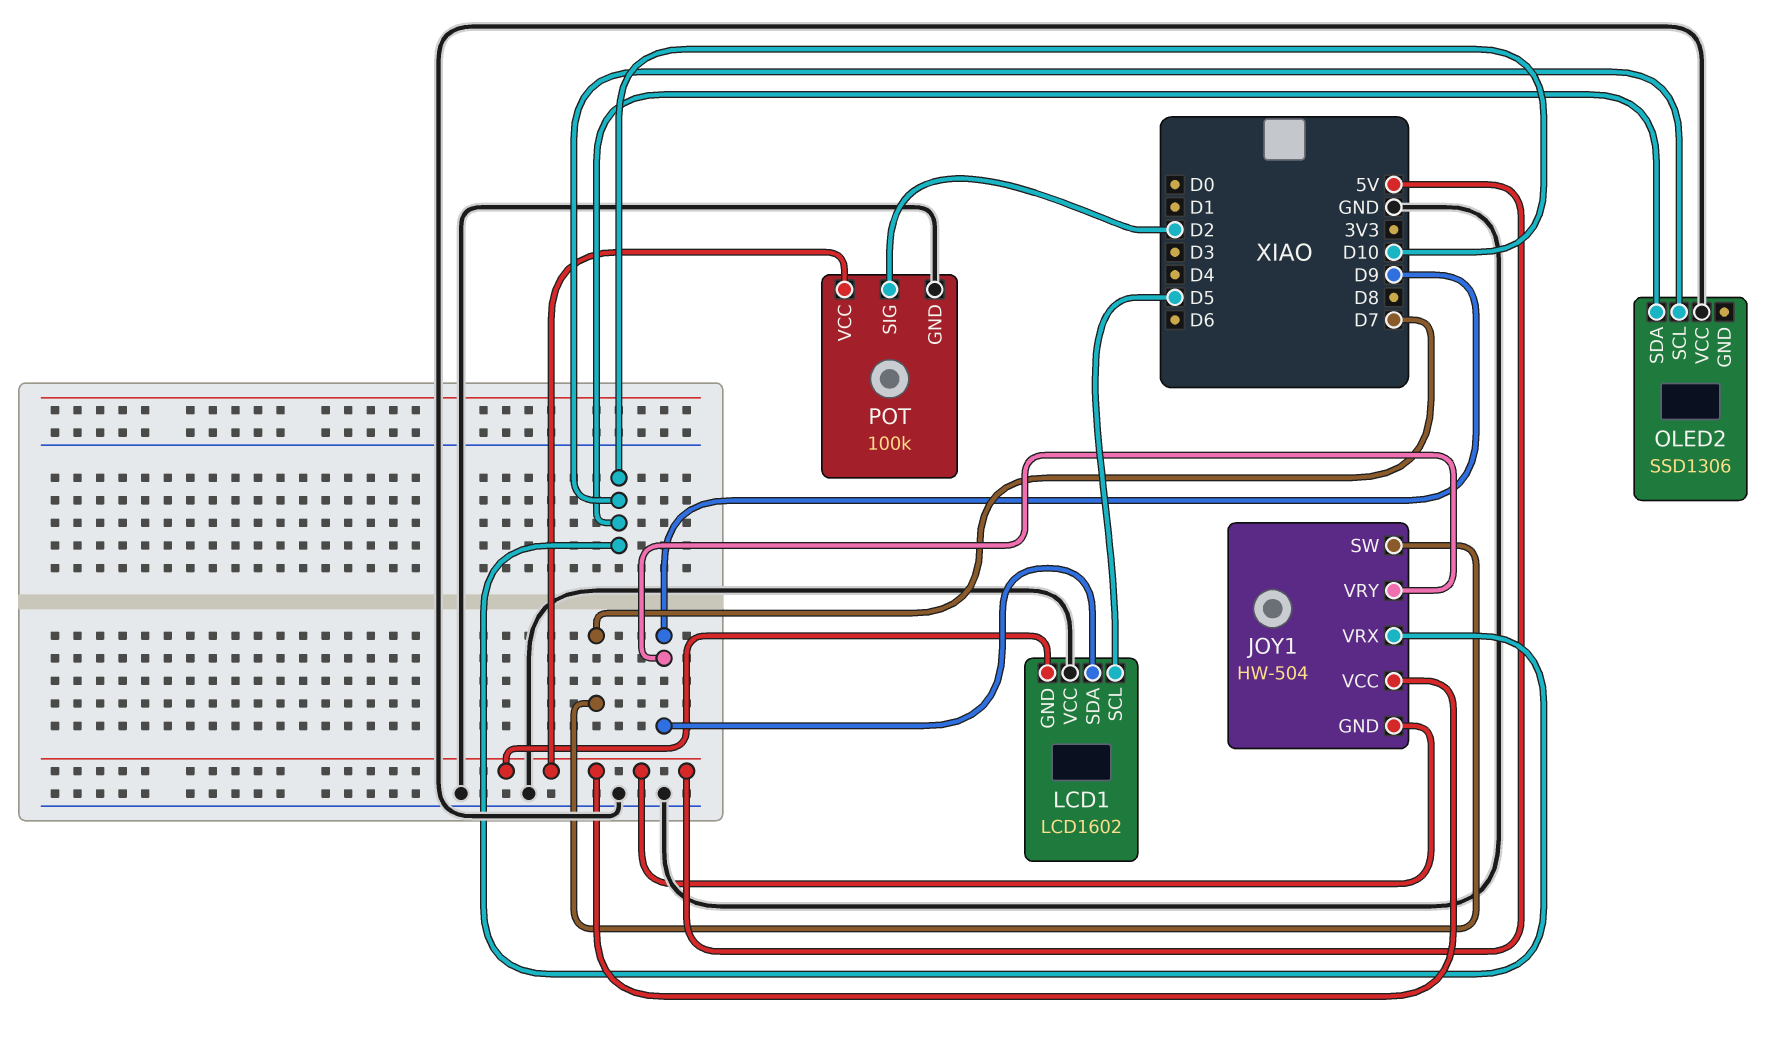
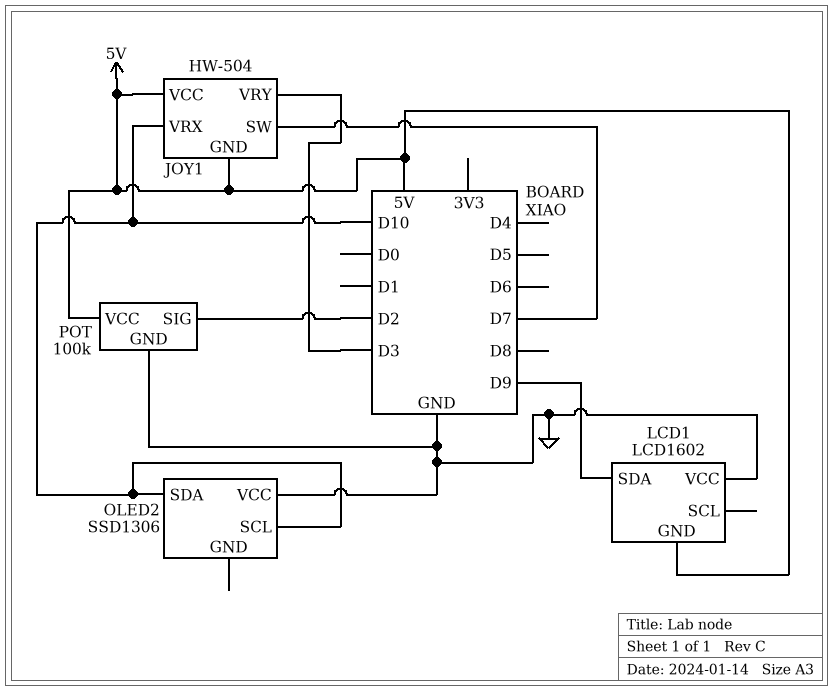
JOY1 pin VRY: D9 -> D3
LCD1 pin SCL: D5 -> none

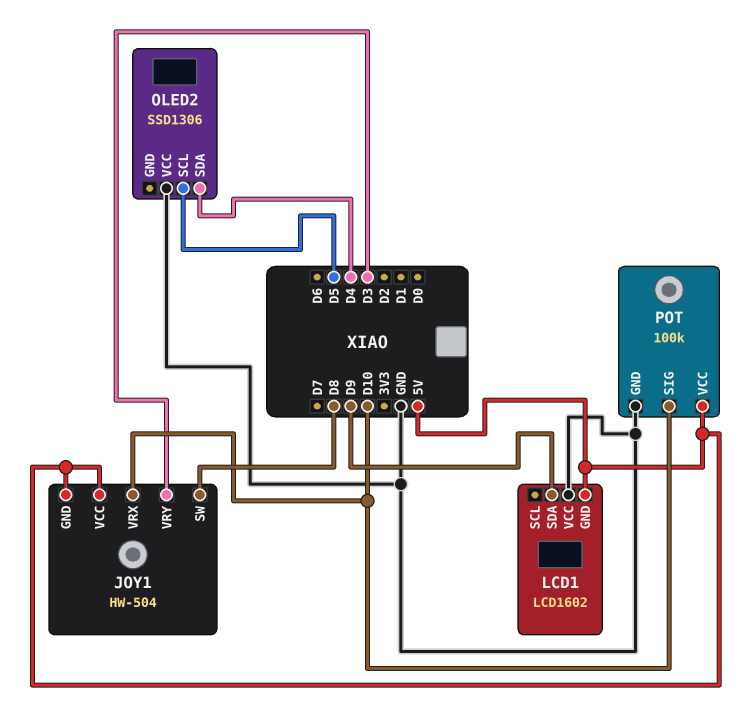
JOY1 pin SW: D7 -> D8
OLED2 pin SCL: D10 -> D5
OLED2 pin SDA: D10 -> D4
POT pin SIG: D2 -> D10

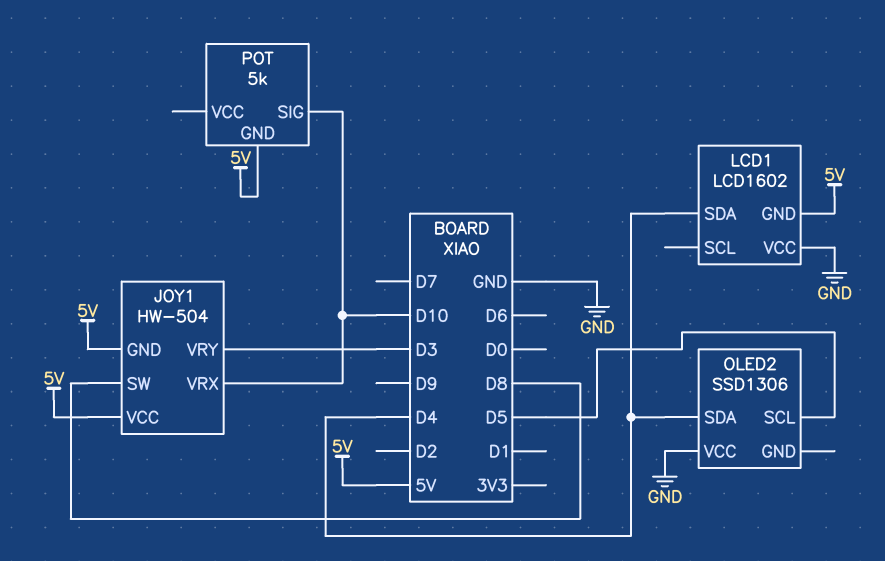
LCD1 pin SDA: D9 -> D4
POT: 100k -> 5k
POT pin GND: GND -> 5V
POT pin VCC: 5V -> none

